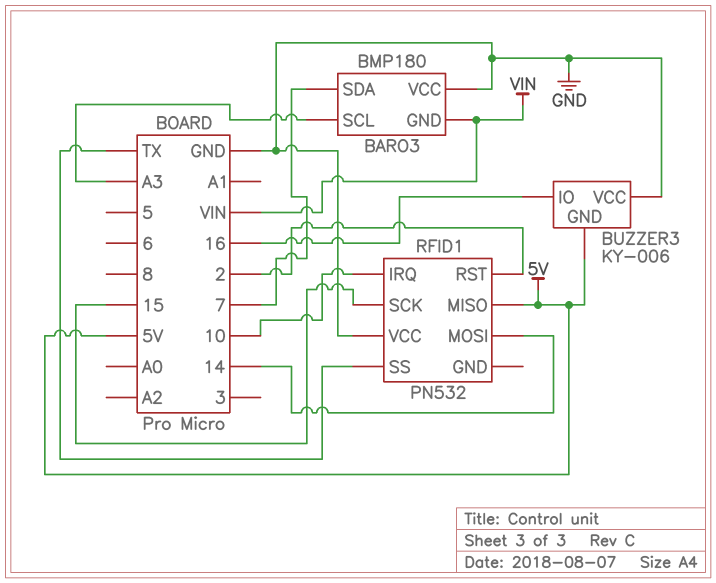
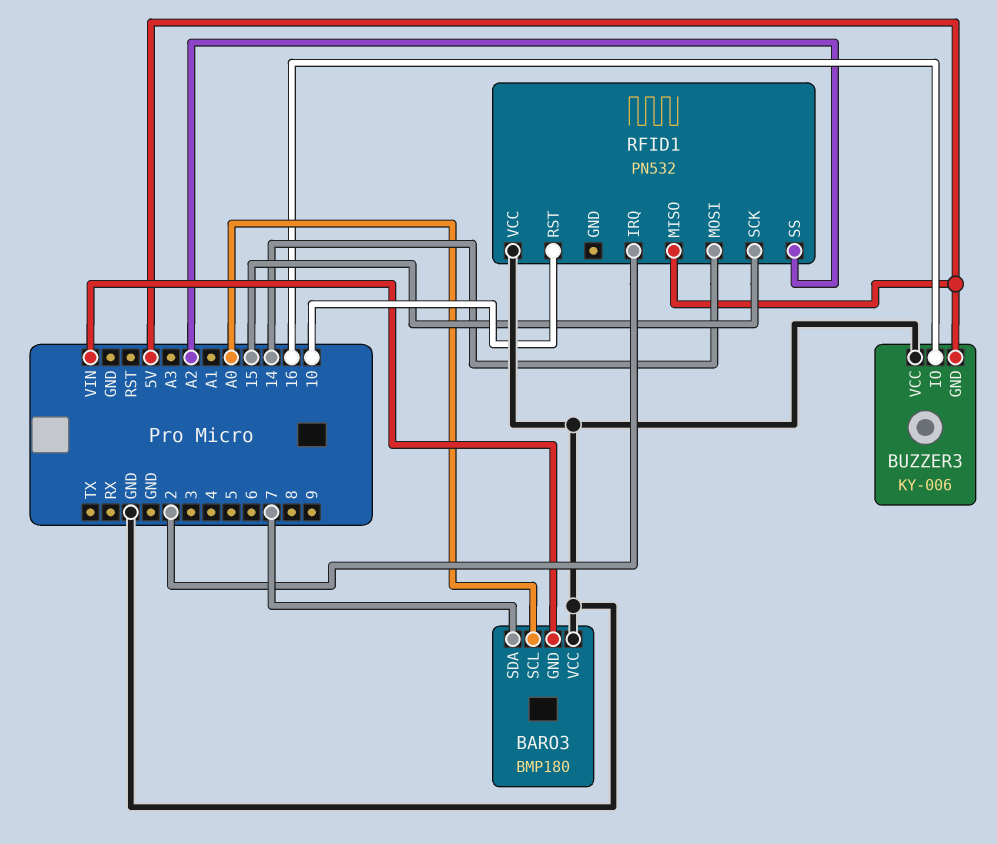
BARO3 pin SCL: A3 -> A0
RFID1 pin IRQ: 10 -> 2
RFID1 pin RST: 2 -> 10
RFID1 pin SS: TX -> A2

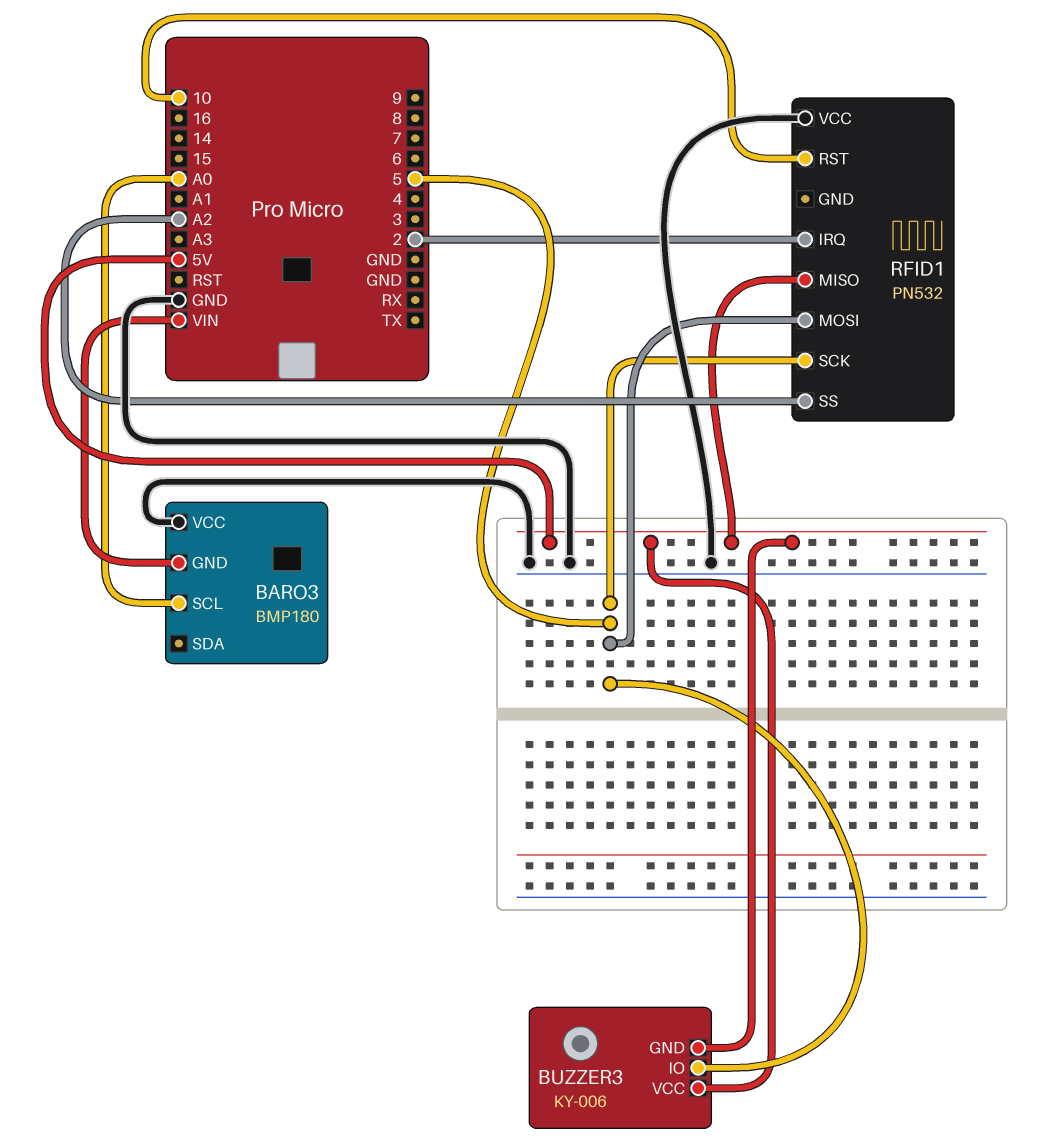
BARO3 pin SDA: 7 -> none
BUZZER3 pin IO: 16 -> 5
BUZZER3 pin VCC: GND -> 5V
RFID1 pin MOSI: 14 -> 5
RFID1 pin SCK: 15 -> 5

